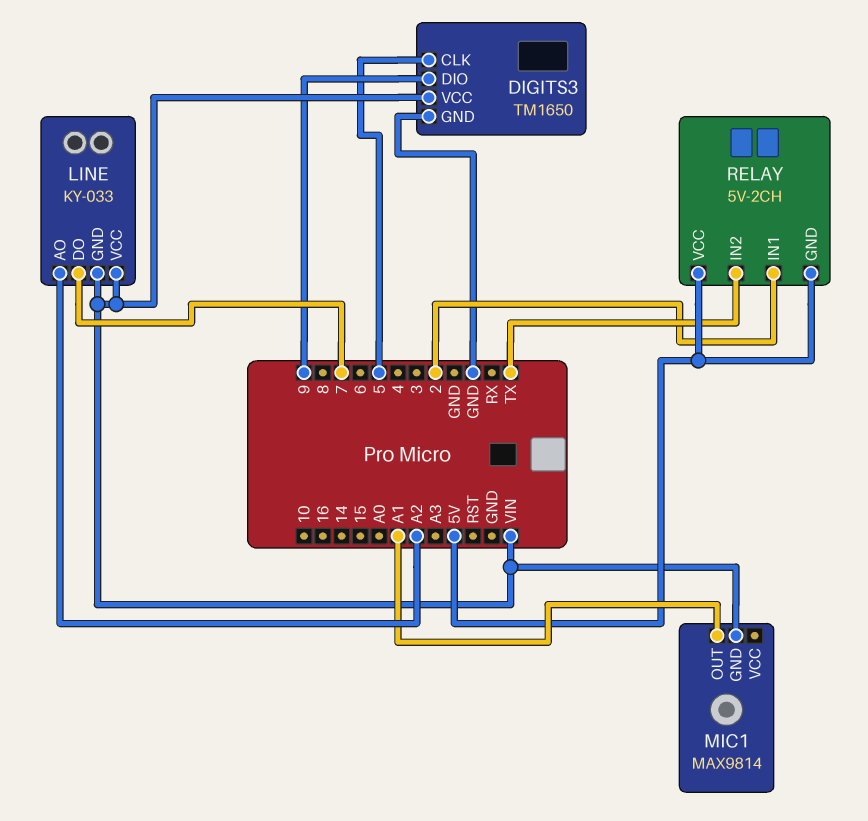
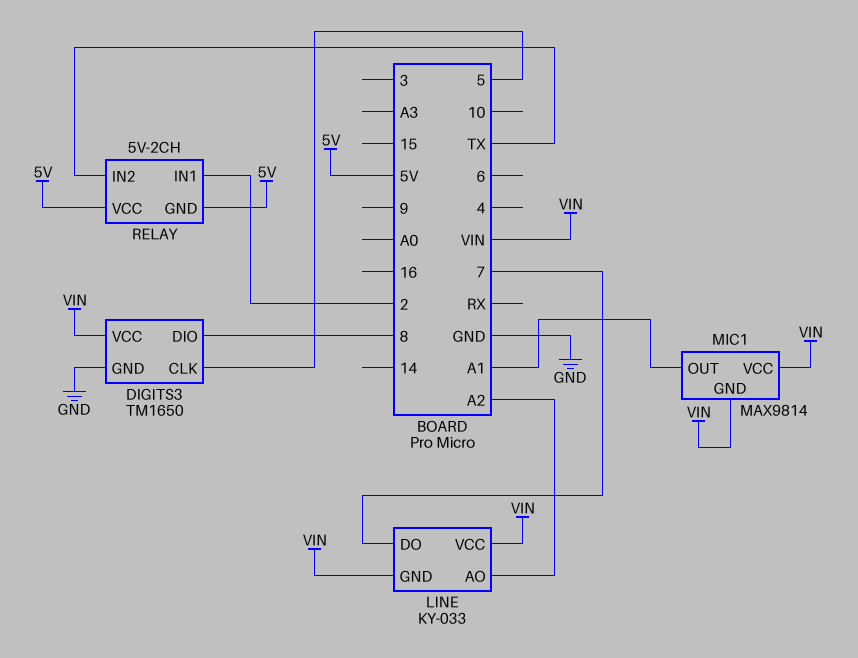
DIGITS3 pin DIO: 9 -> 8
MIC1 pin VCC: none -> VIN

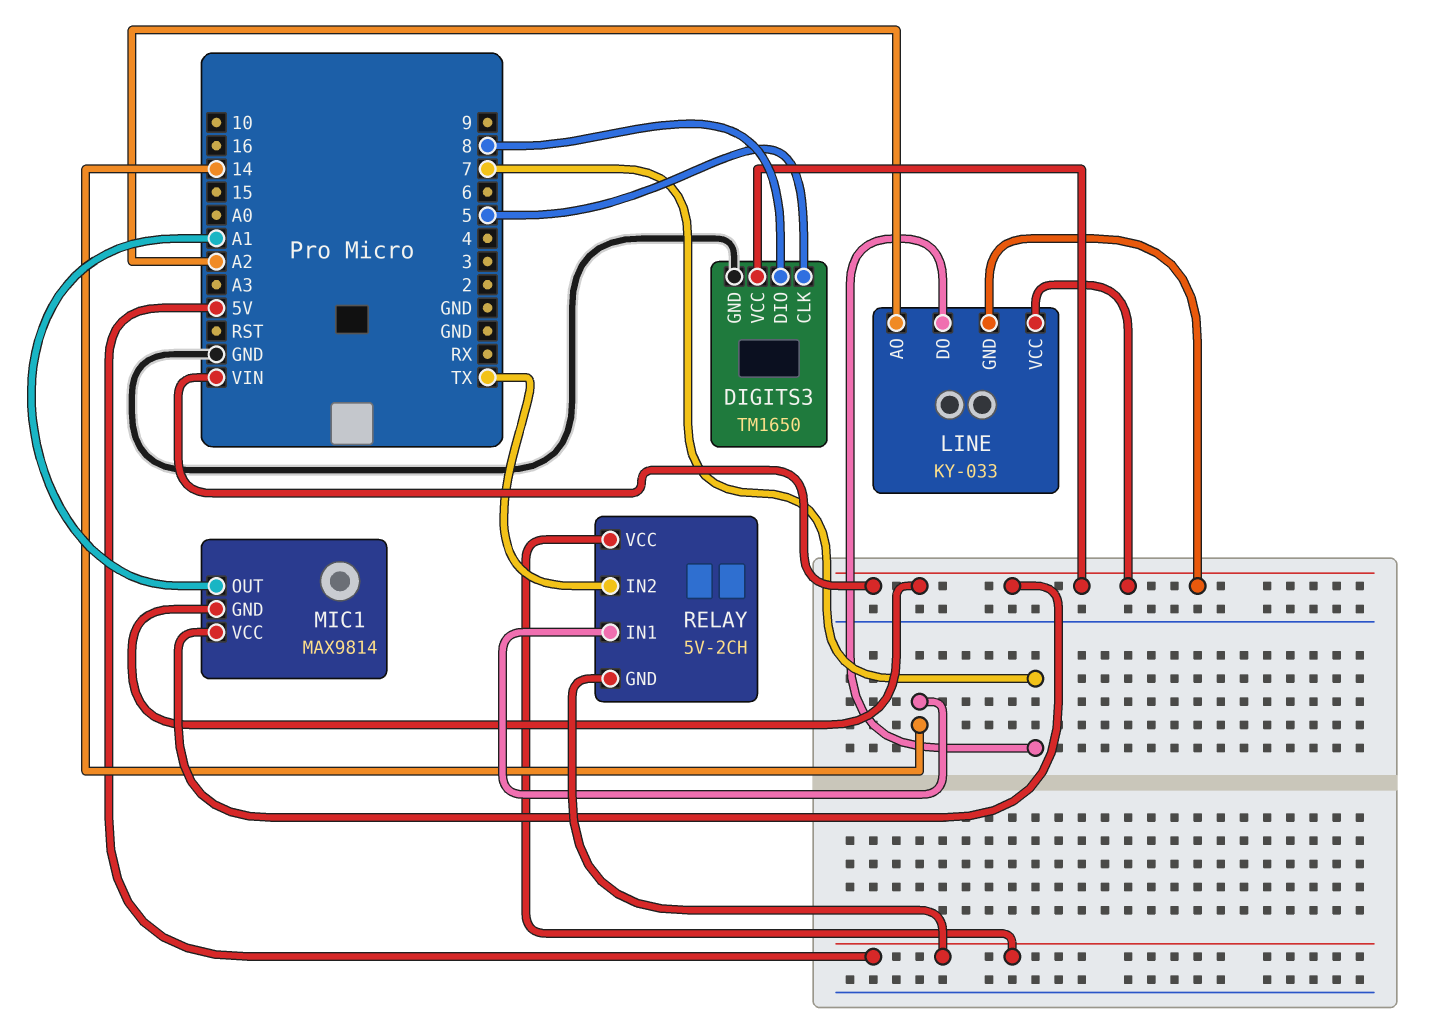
RELAY pin IN1: 2 -> 14

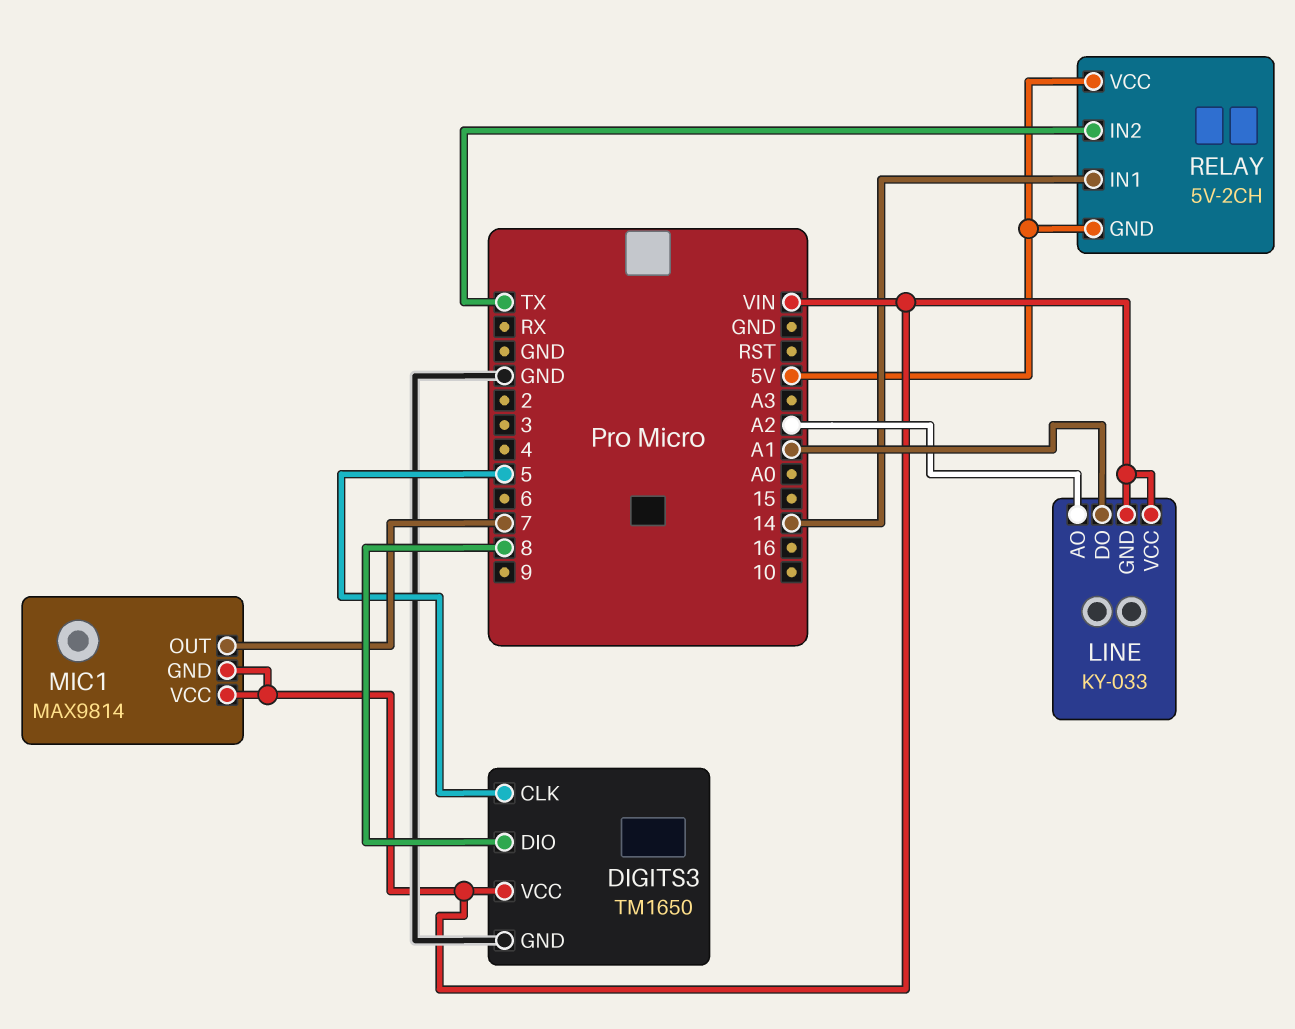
LINE pin DO: 7 -> A1
MIC1 pin OUT: A1 -> 7

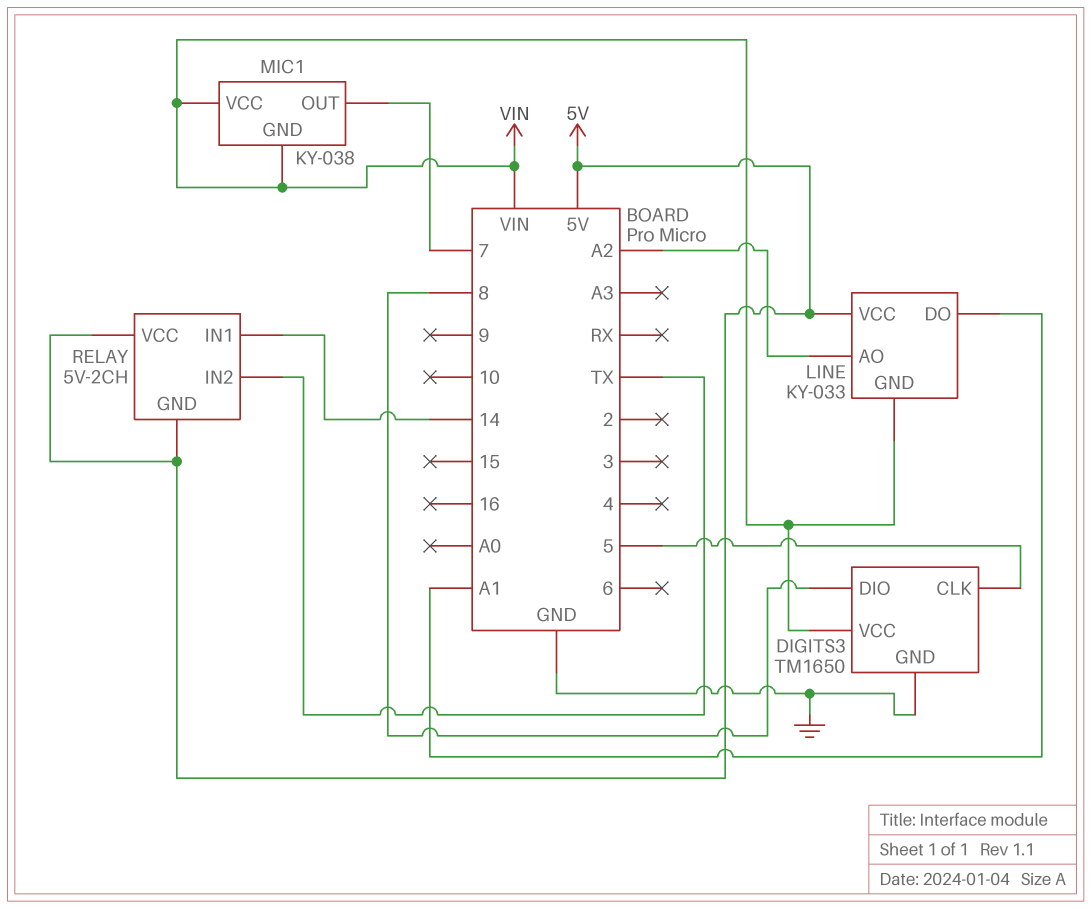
LINE pin VCC: VIN -> 5V
MIC1: MAX9814 -> KY-038

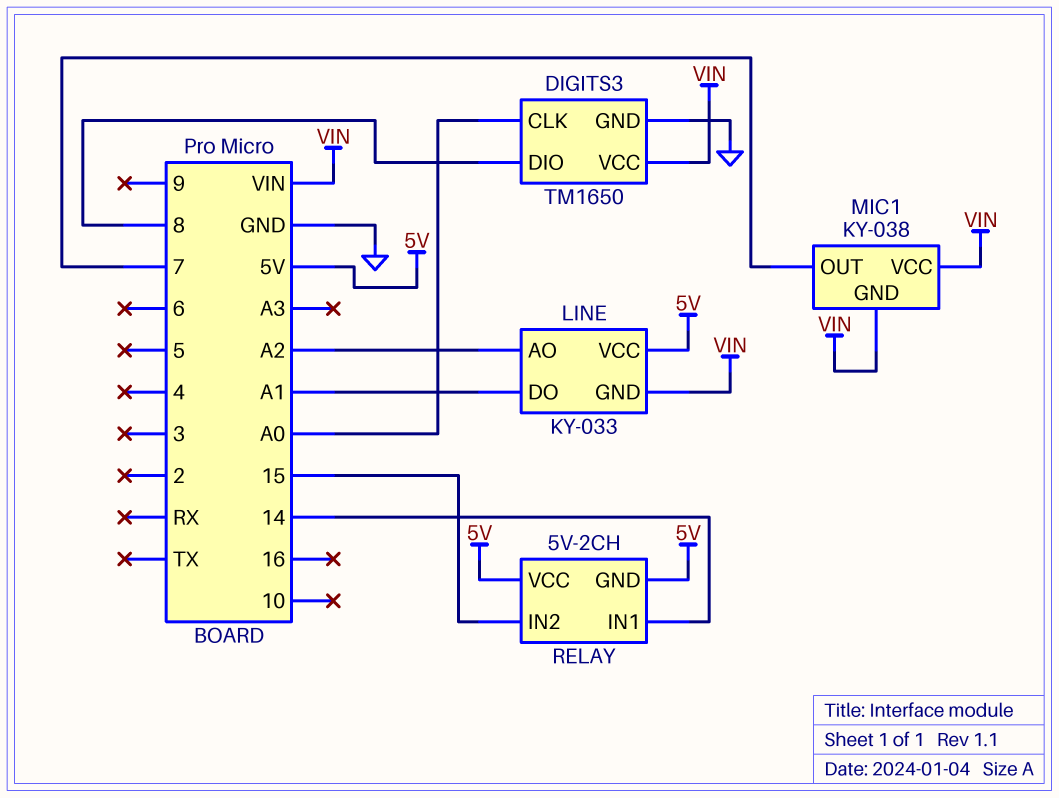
DIGITS3 pin CLK: 5 -> A0
RELAY pin IN2: TX -> 15

